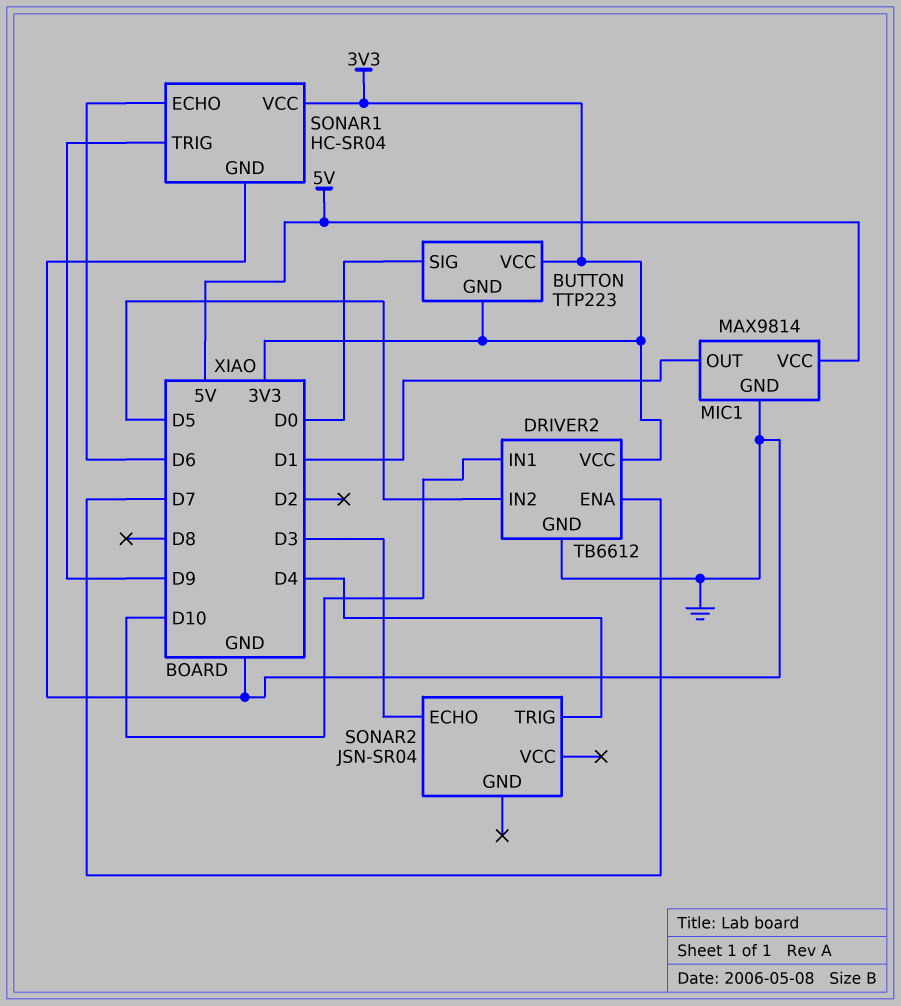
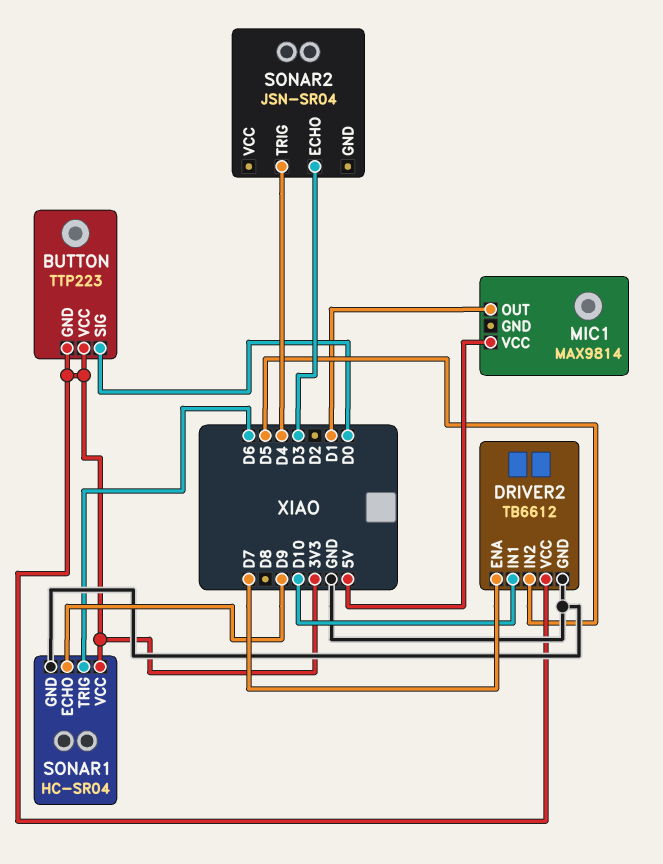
MIC1 pin GND: GND -> none
SONAR1 pin ECHO: D6 -> D9
SONAR1 pin TRIG: D9 -> D6

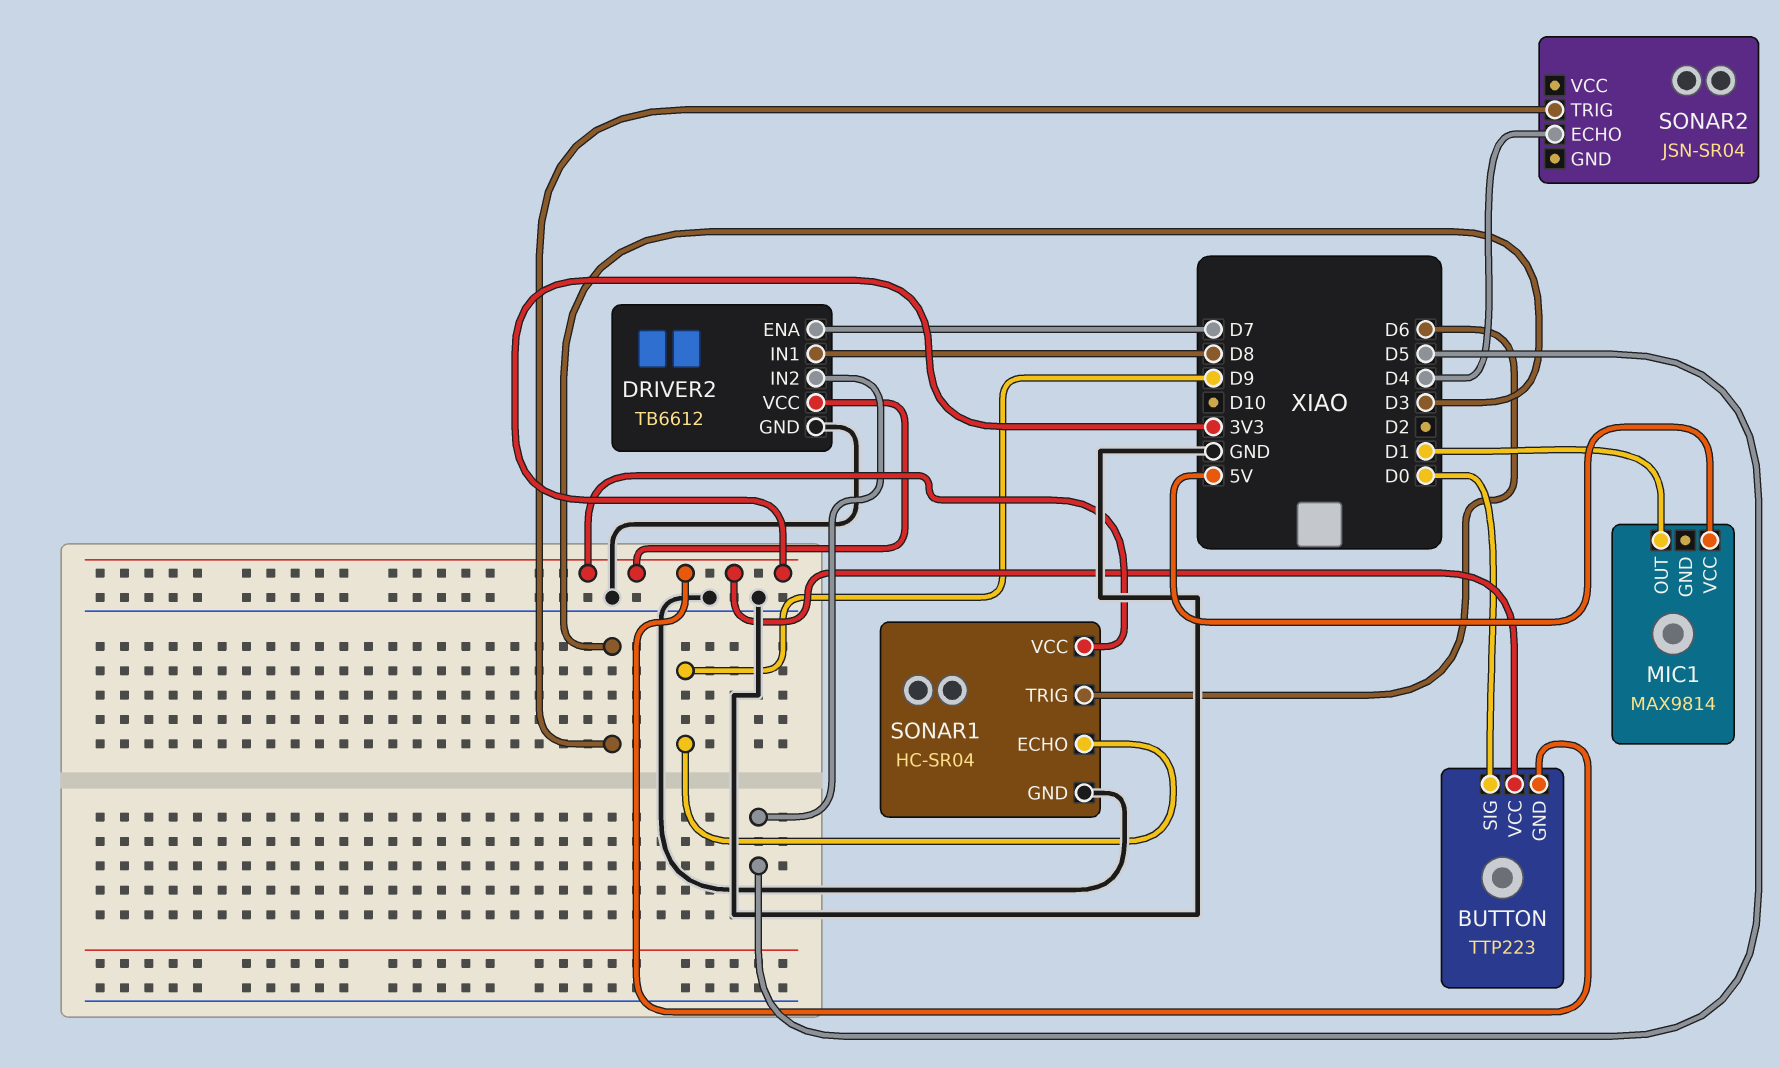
DRIVER2 pin IN1: D10 -> D8
SONAR2 pin ECHO: D3 -> D4
SONAR2 pin TRIG: D4 -> D3

